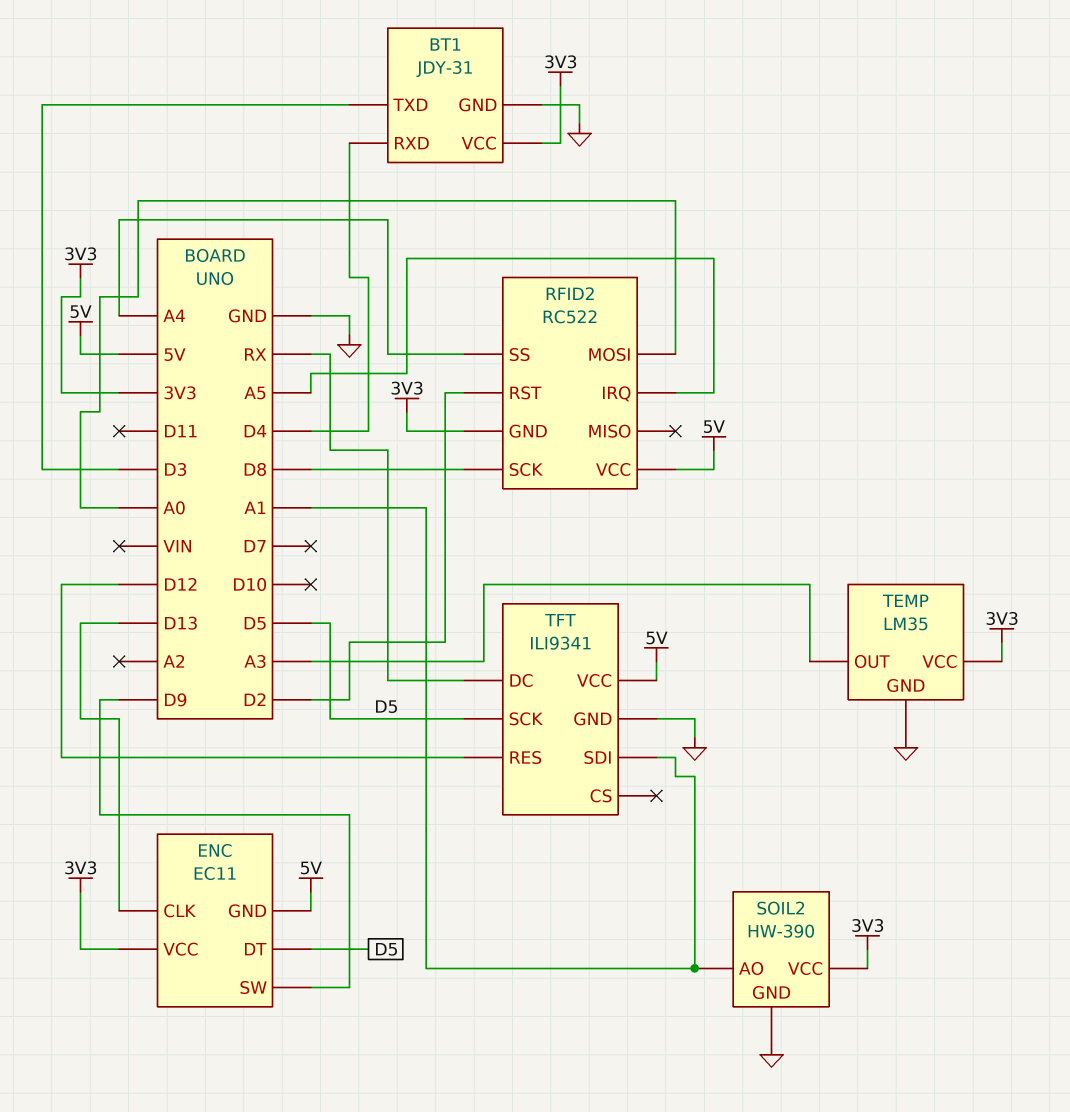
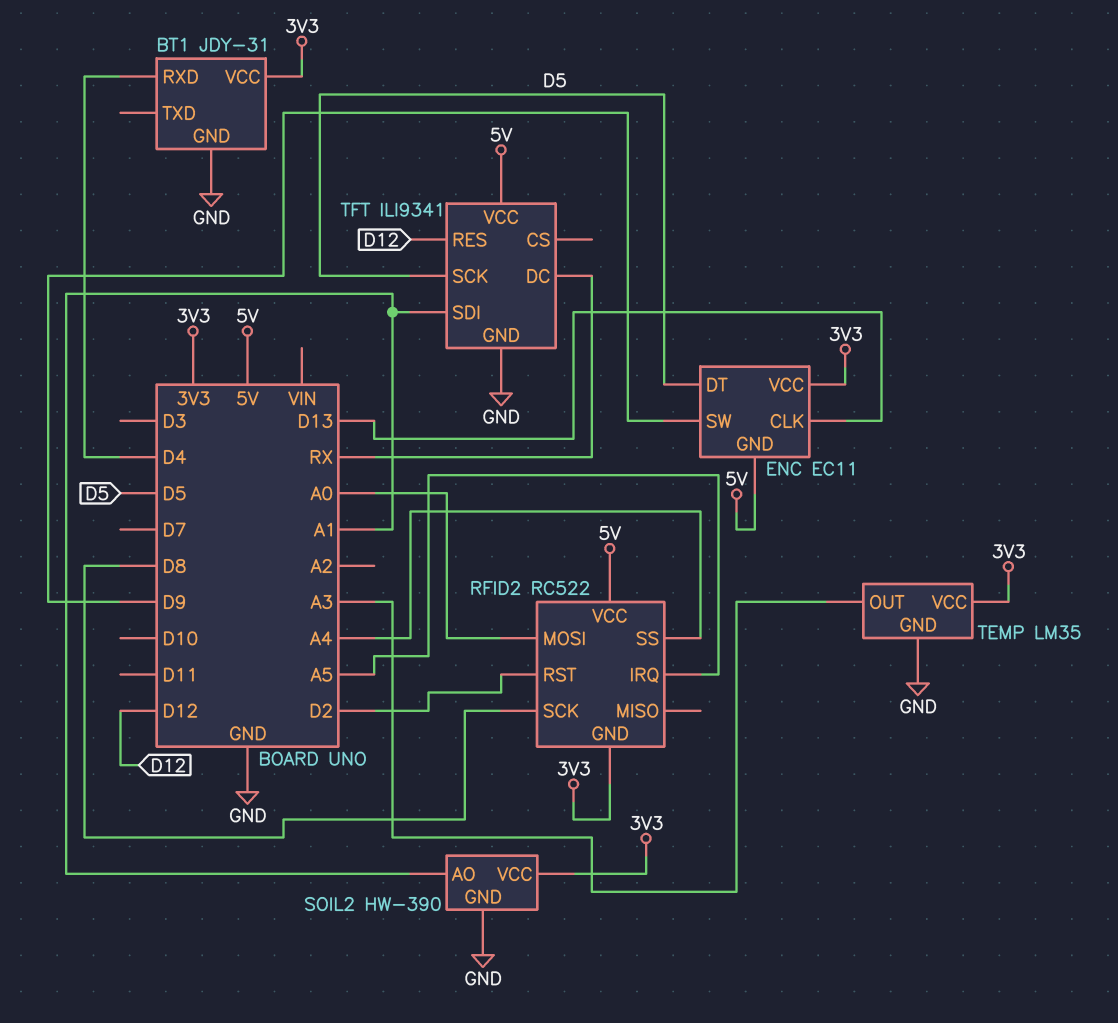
BT1 pin TXD: D3 -> none

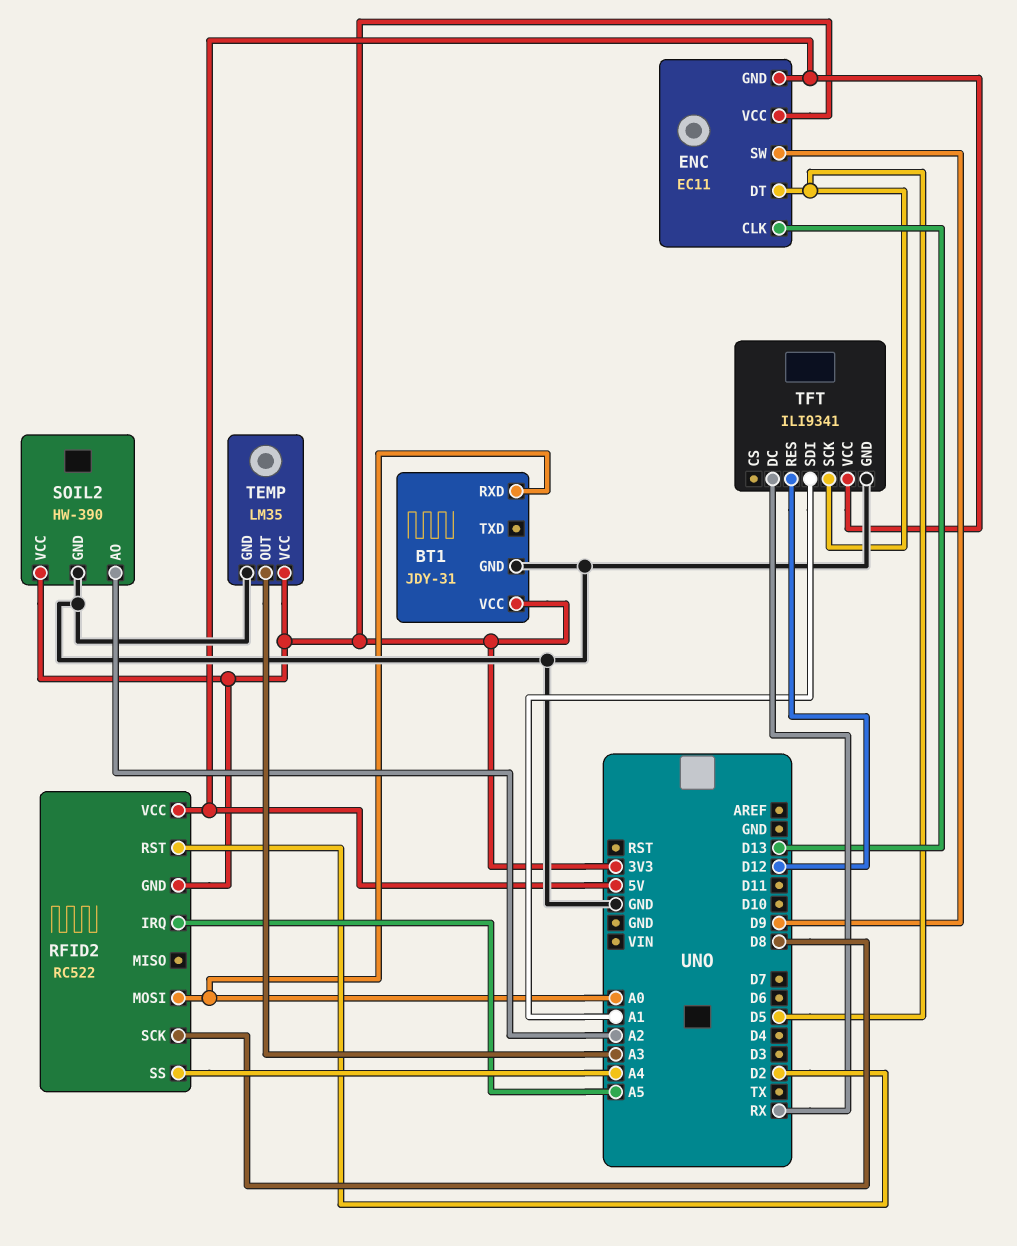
BT1 pin RXD: D4 -> A0
SOIL2 pin AO: A1 -> A2

